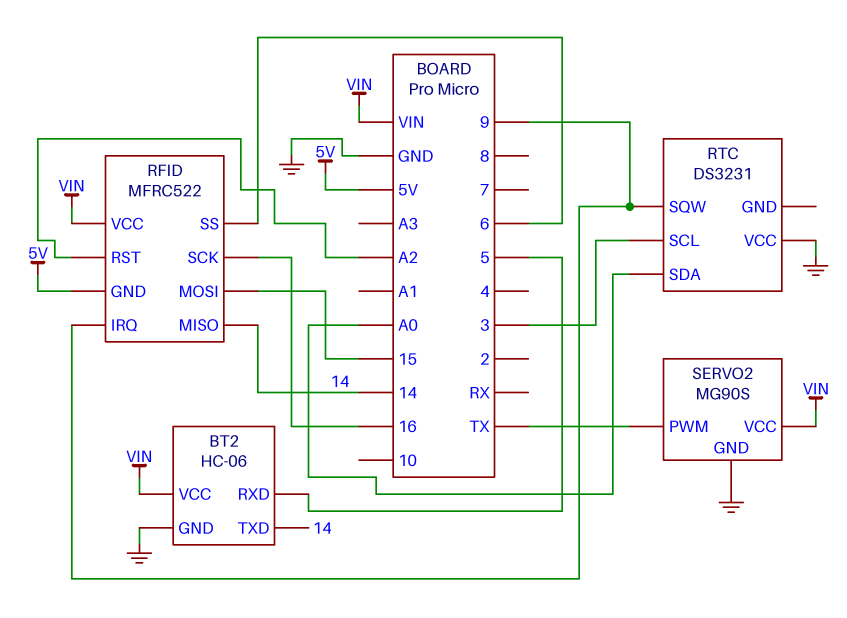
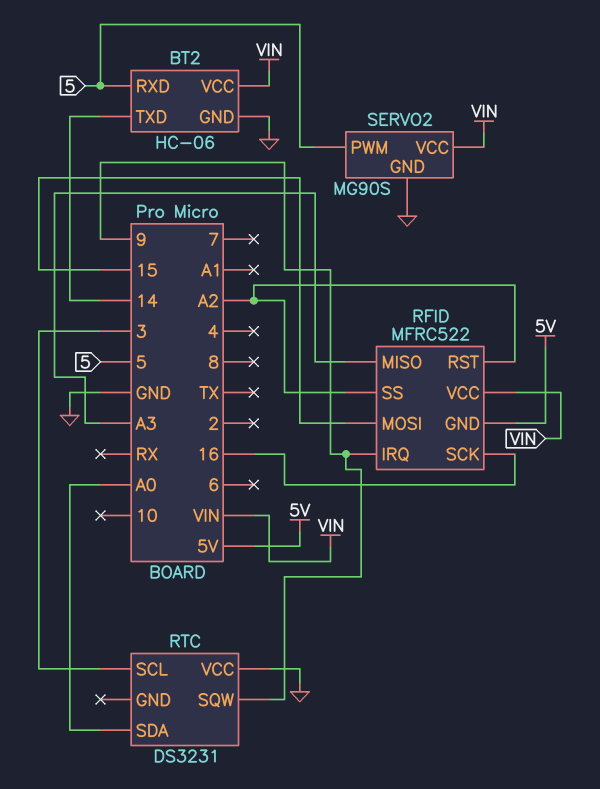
RFID pin MISO: 14 -> A3
RFID pin SS: 6 -> A2
SERVO2 pin PWM: TX -> 5

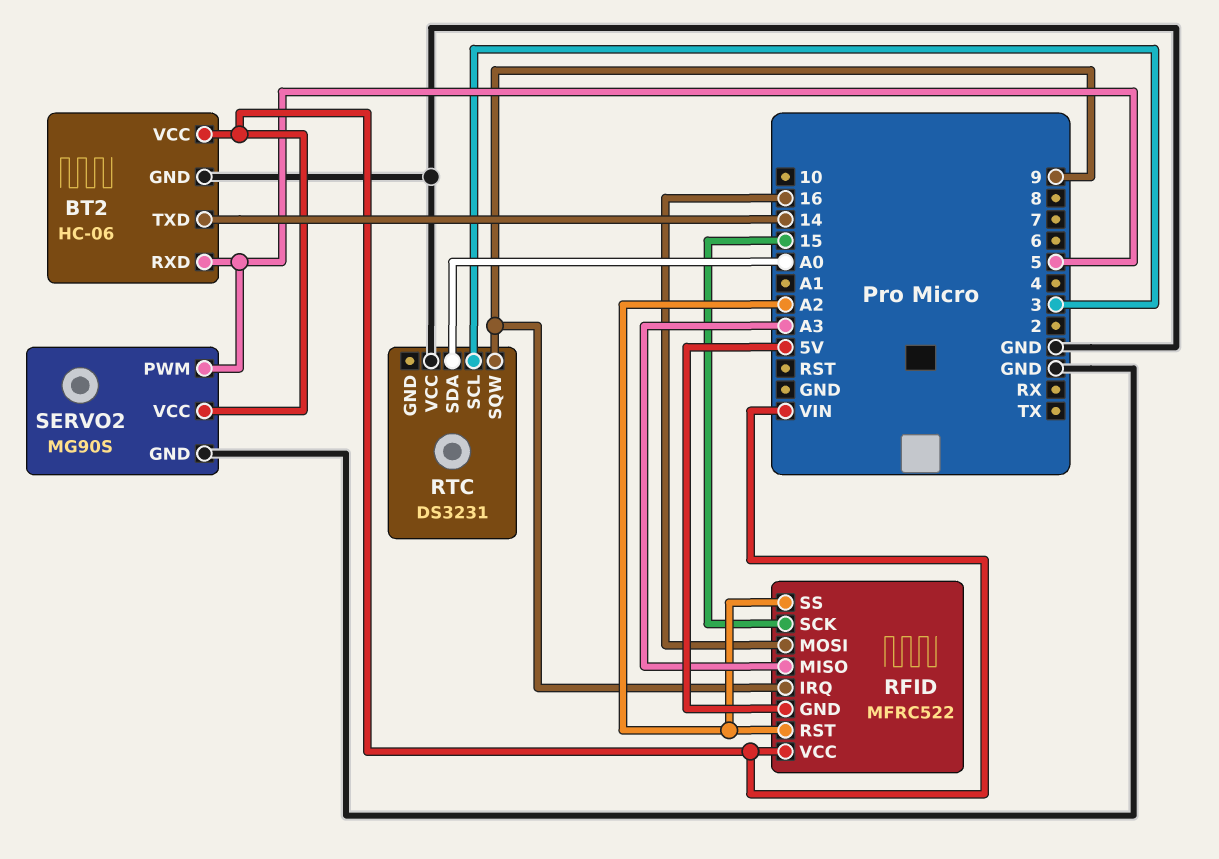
RFID pin MOSI: 15 -> 16
RFID pin SCK: 16 -> 15

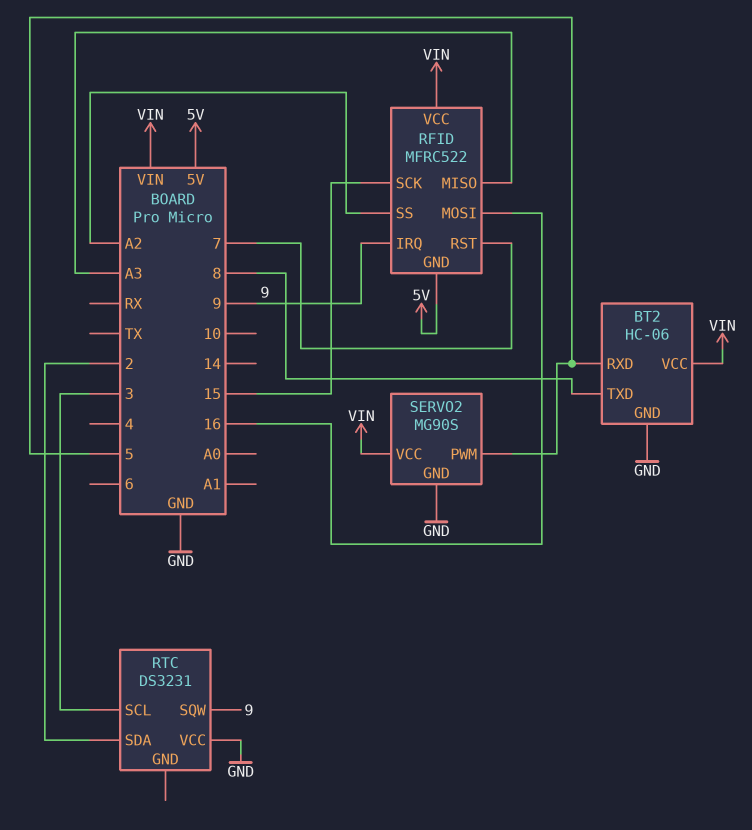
BT2 pin TXD: 14 -> 8
RFID pin RST: A2 -> 7
RTC pin SDA: A0 -> 2

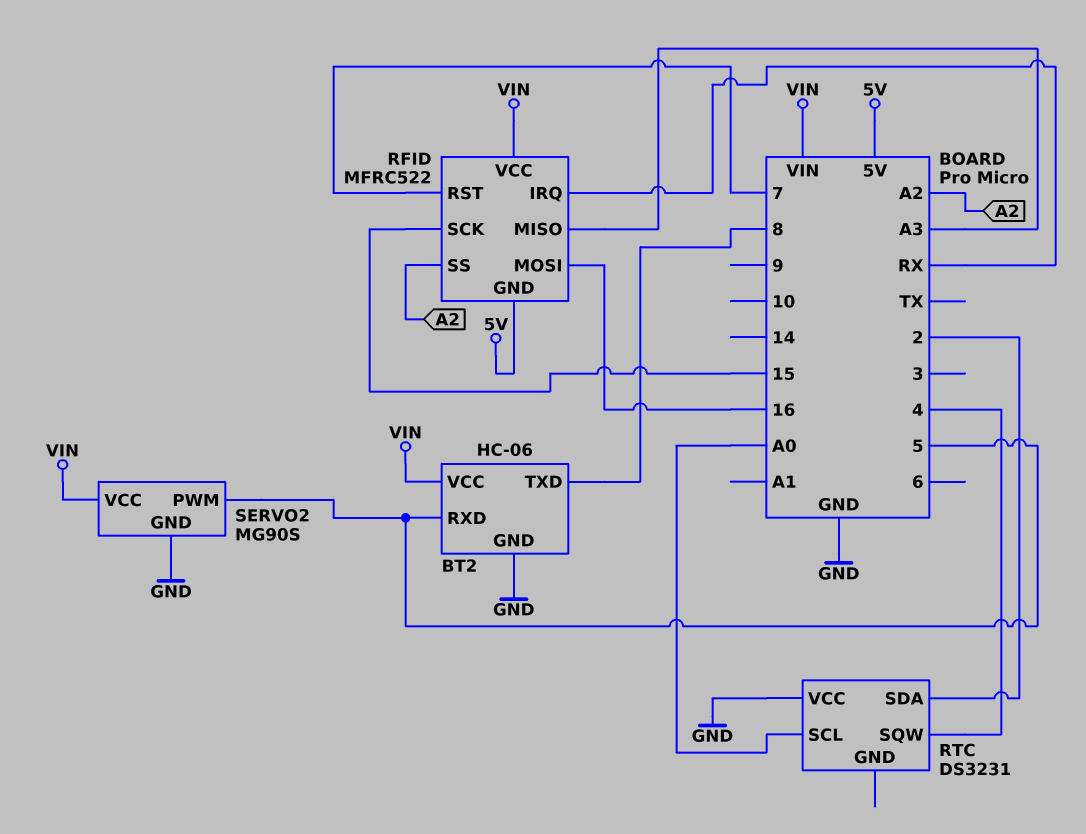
RFID pin IRQ: 9 -> RX
RTC pin SCL: 3 -> A0
RTC pin SQW: 9 -> 4

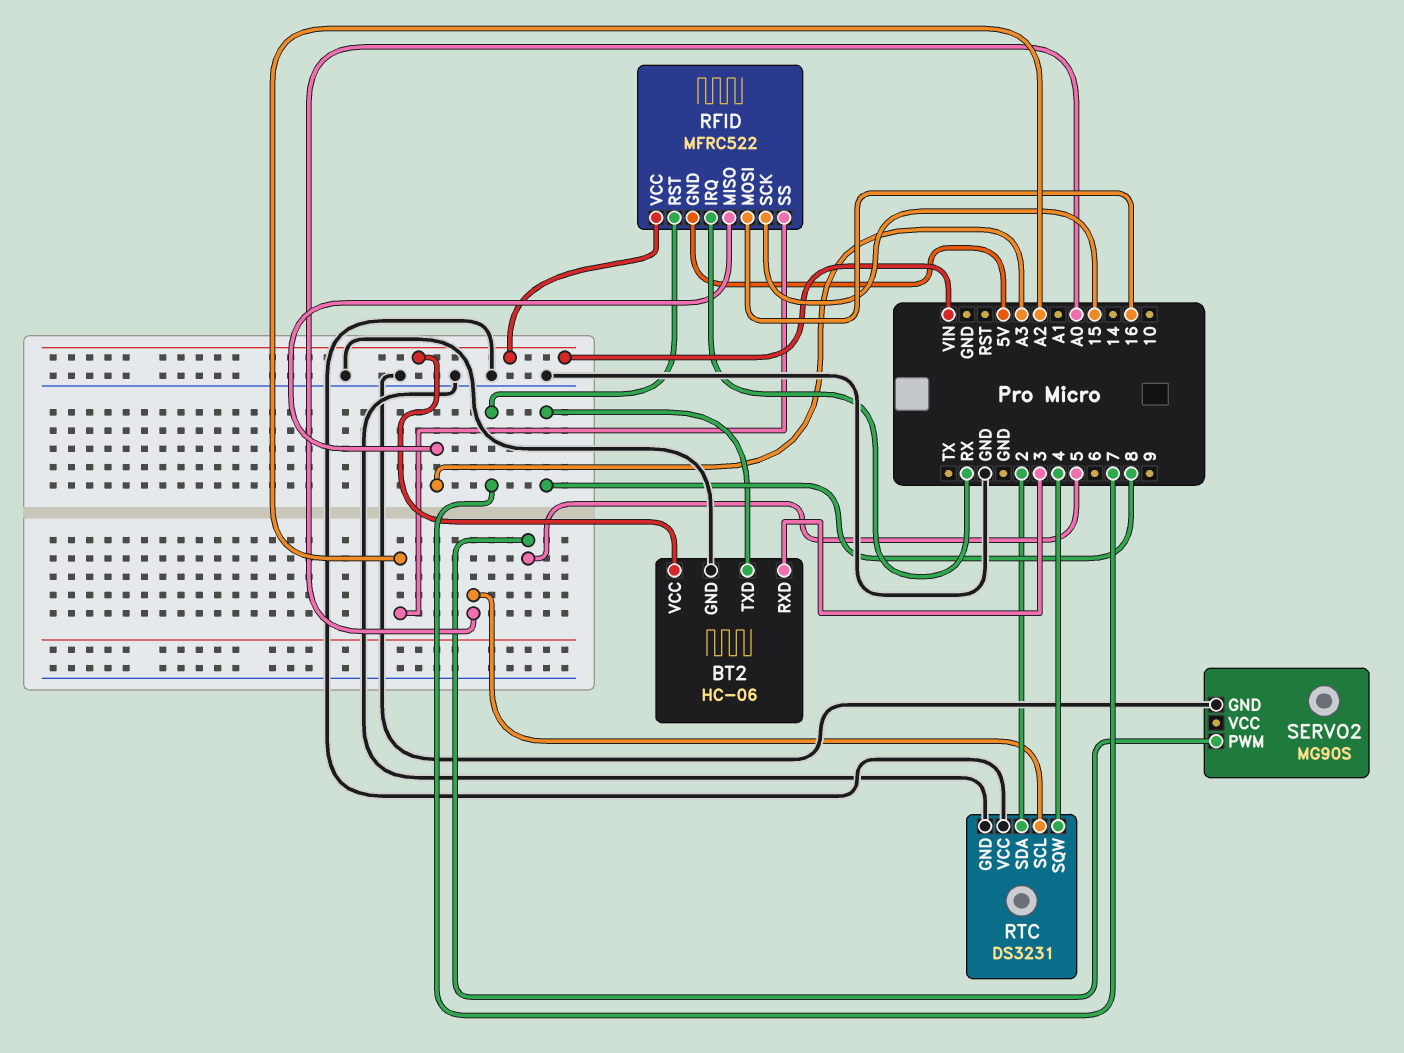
BT2 pin RXD: 5 -> 3
RTC pin GND: none -> GND
SERVO2 pin VCC: VIN -> none

